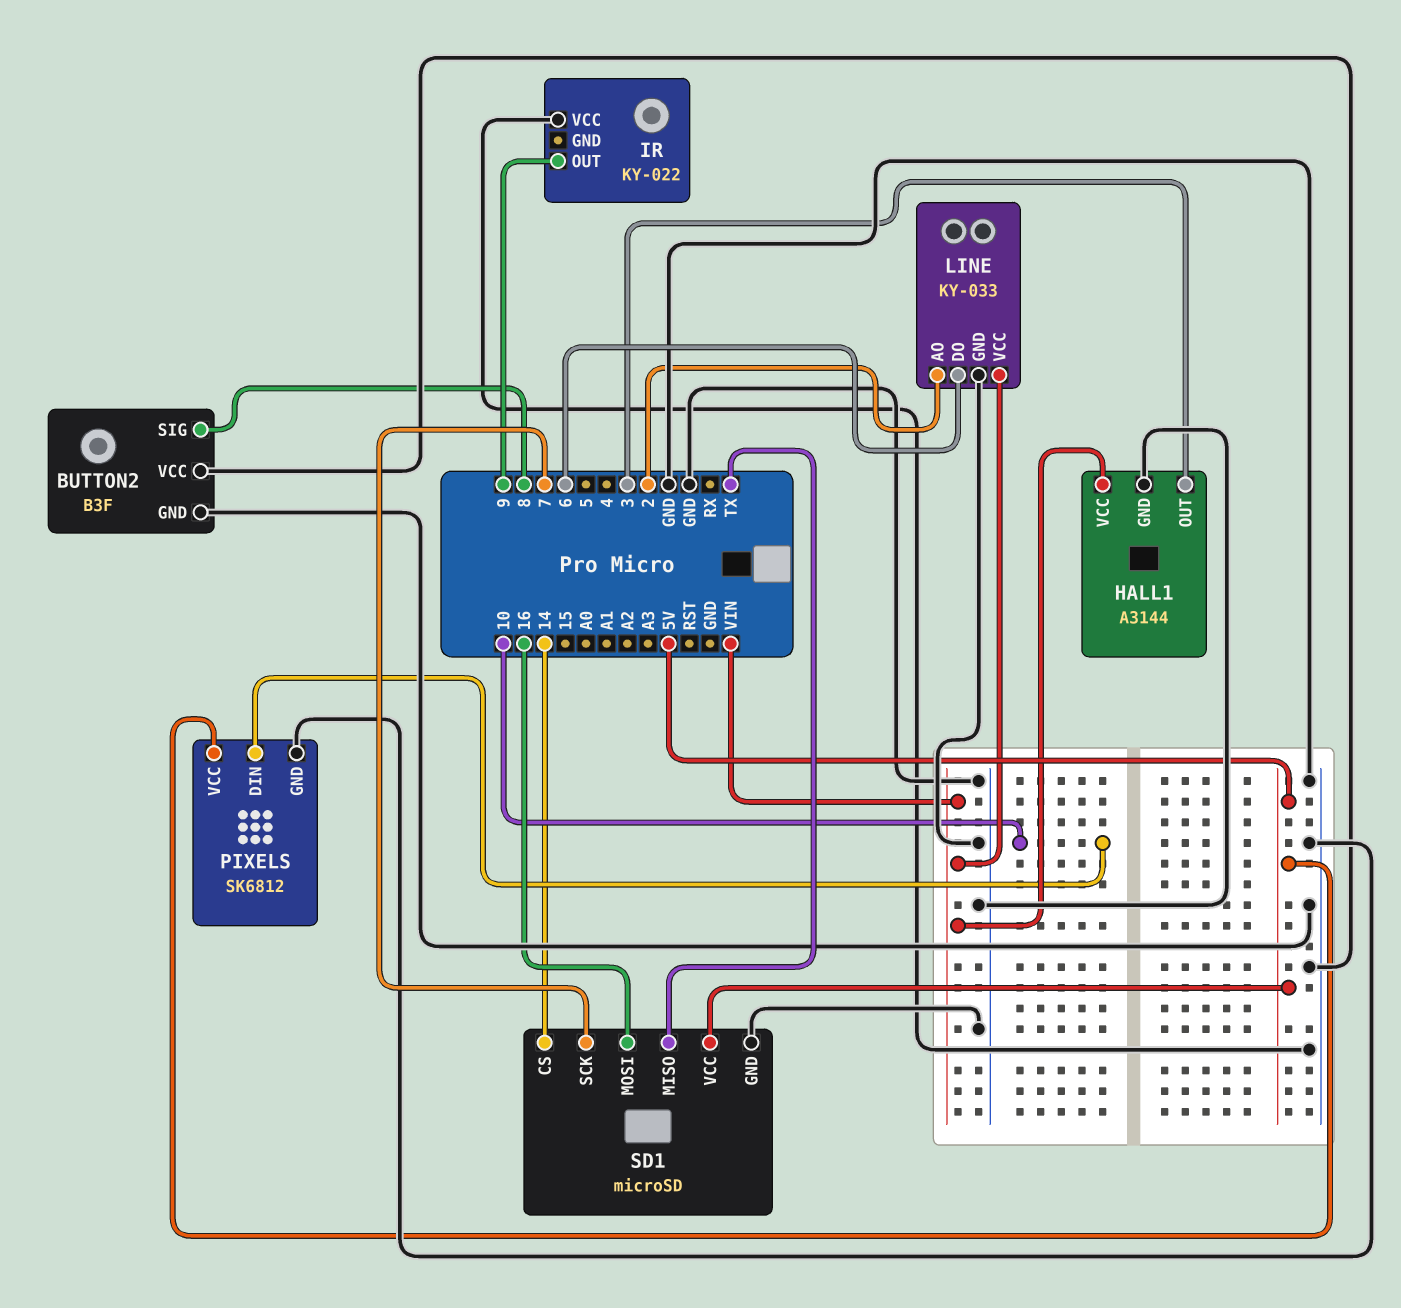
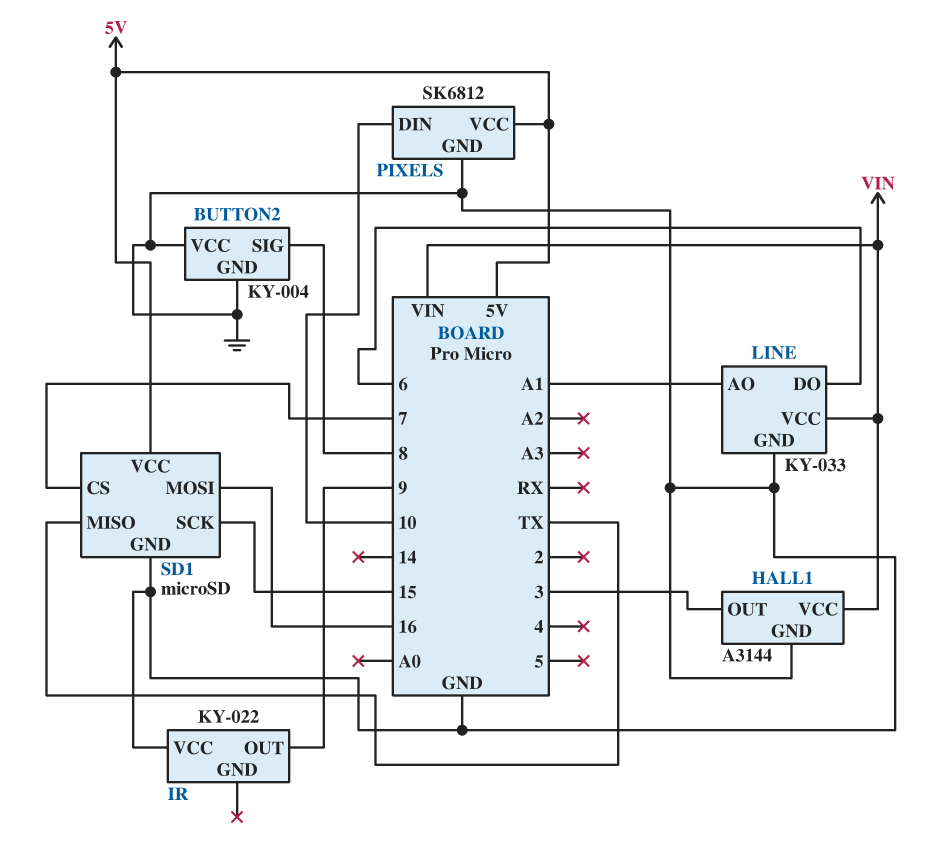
BUTTON2: B3F -> KY-004
LINE pin AO: 2 -> A1
SD1 pin CS: 14 -> 7
SD1 pin SCK: 7 -> 15

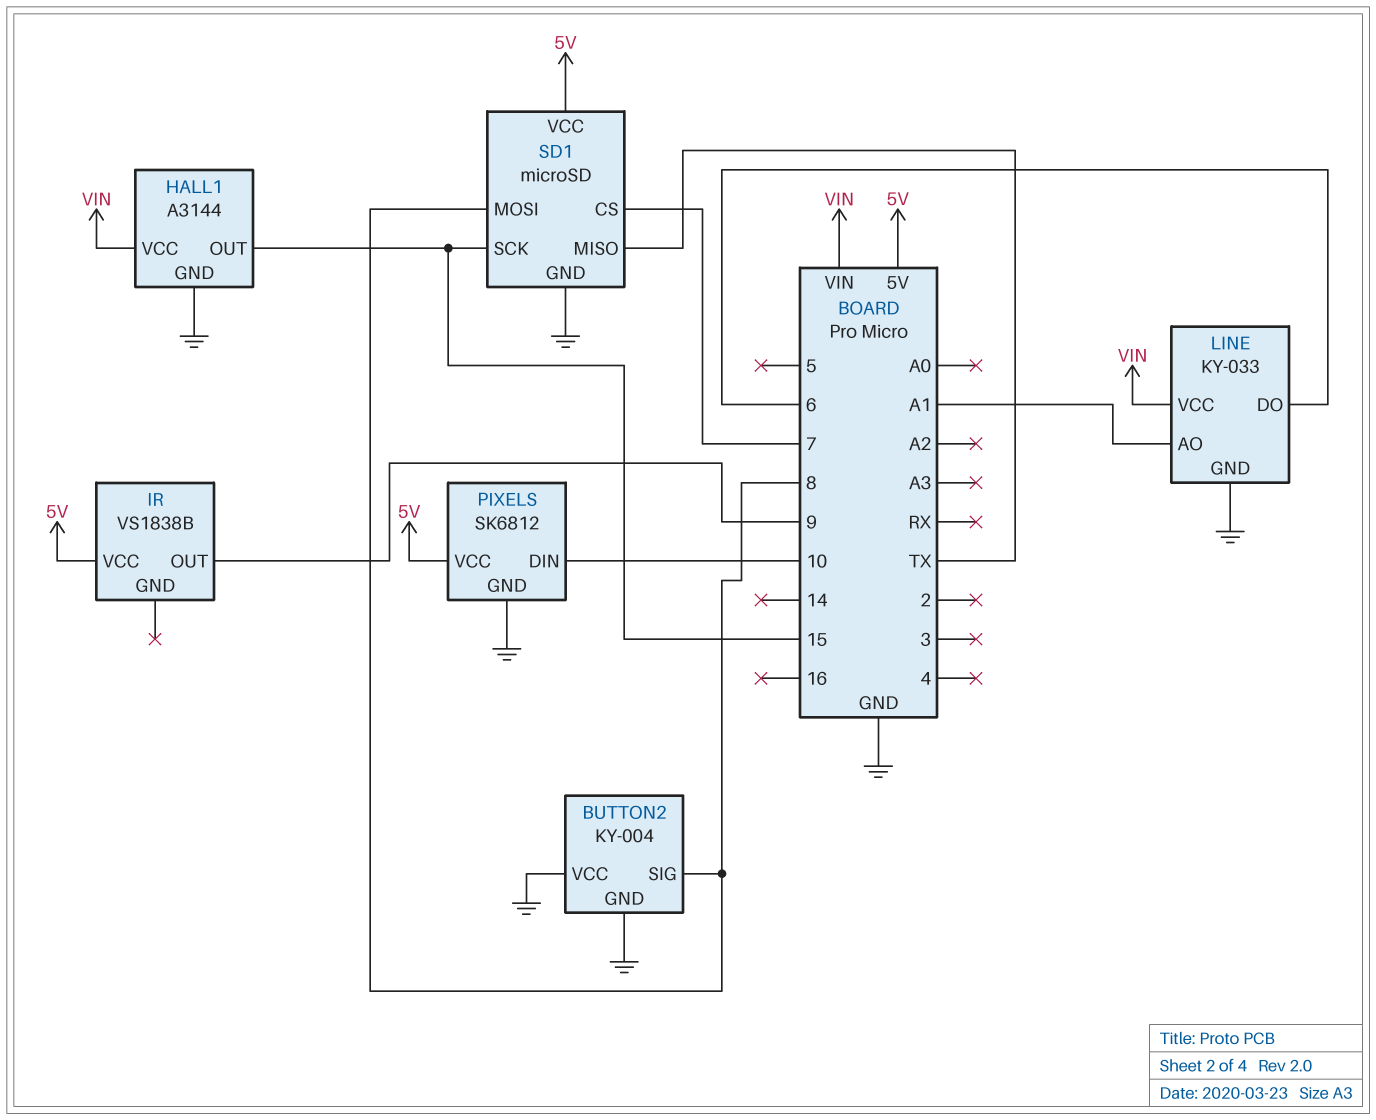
HALL1 pin OUT: 3 -> 15
IR: KY-022 -> VS1838B
IR pin VCC: GND -> 5V
SD1 pin MOSI: 16 -> 8

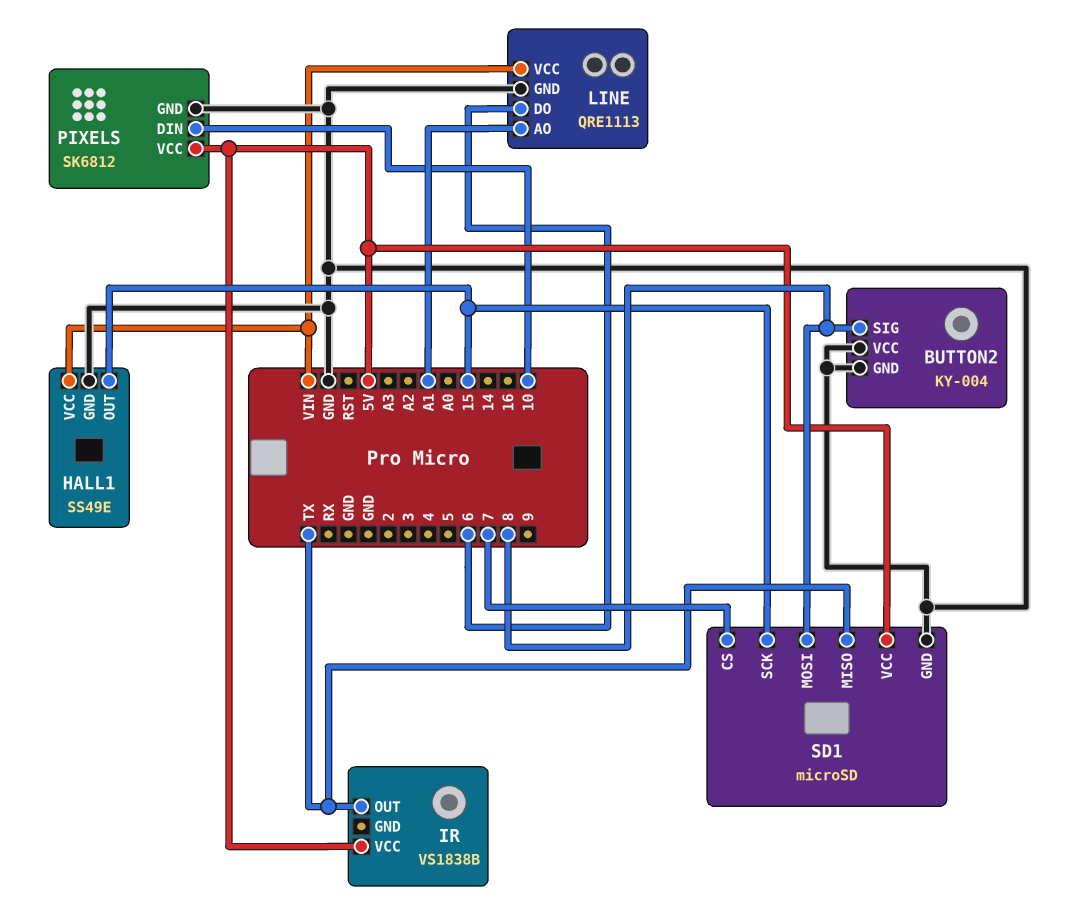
HALL1: A3144 -> SS49E
IR pin OUT: 9 -> TX
LINE: KY-033 -> QRE1113

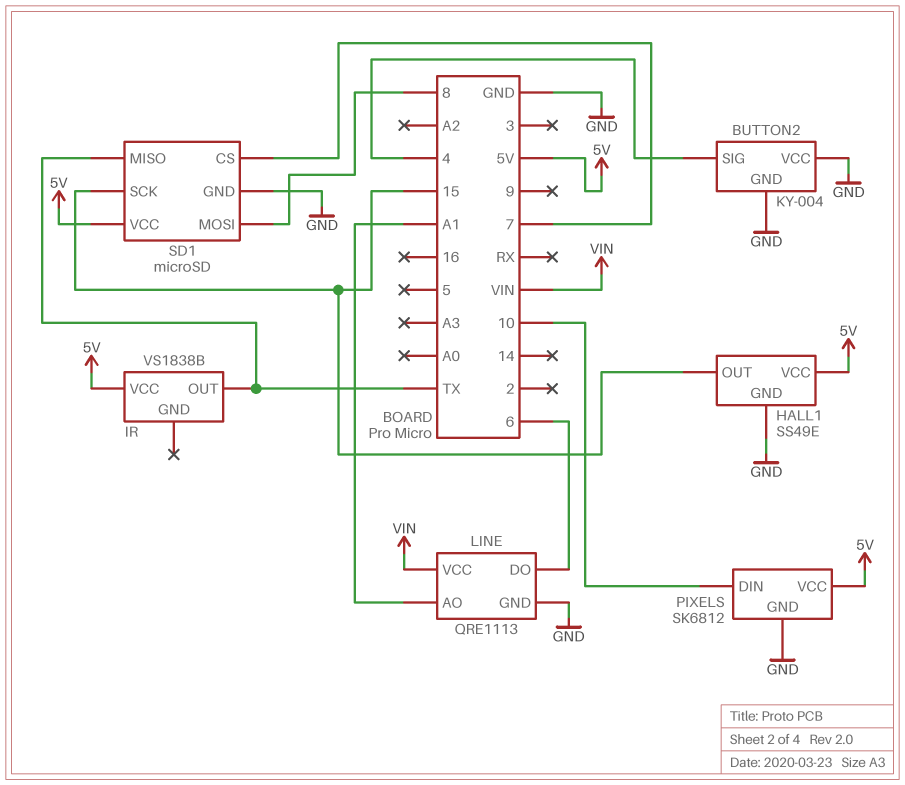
BUTTON2 pin SIG: 8 -> 4
HALL1 pin VCC: VIN -> 5V

